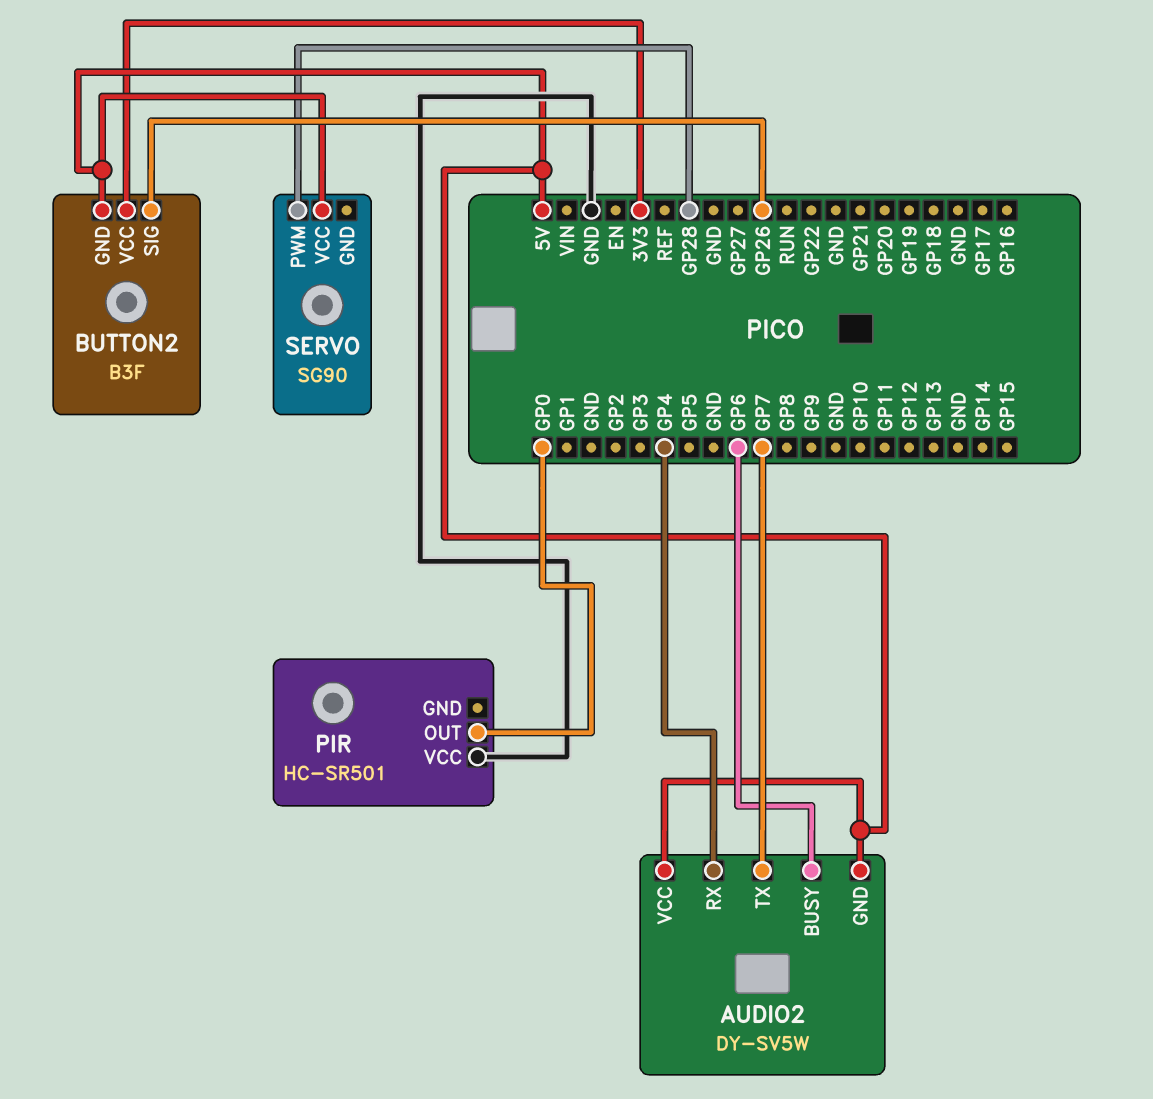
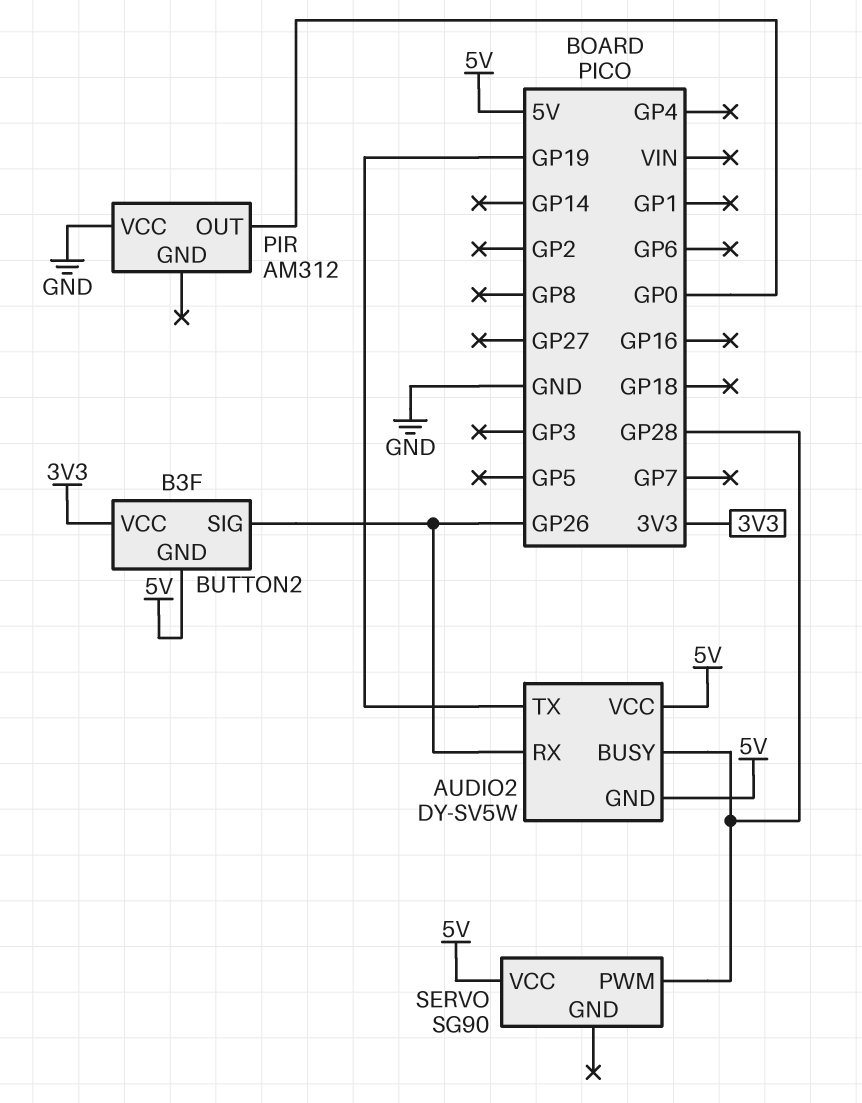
AUDIO2 pin BUSY: GP6 -> GP28
AUDIO2 pin RX: GP4 -> GP26
AUDIO2 pin TX: GP7 -> GP19
PIR: HC-SR501 -> AM312

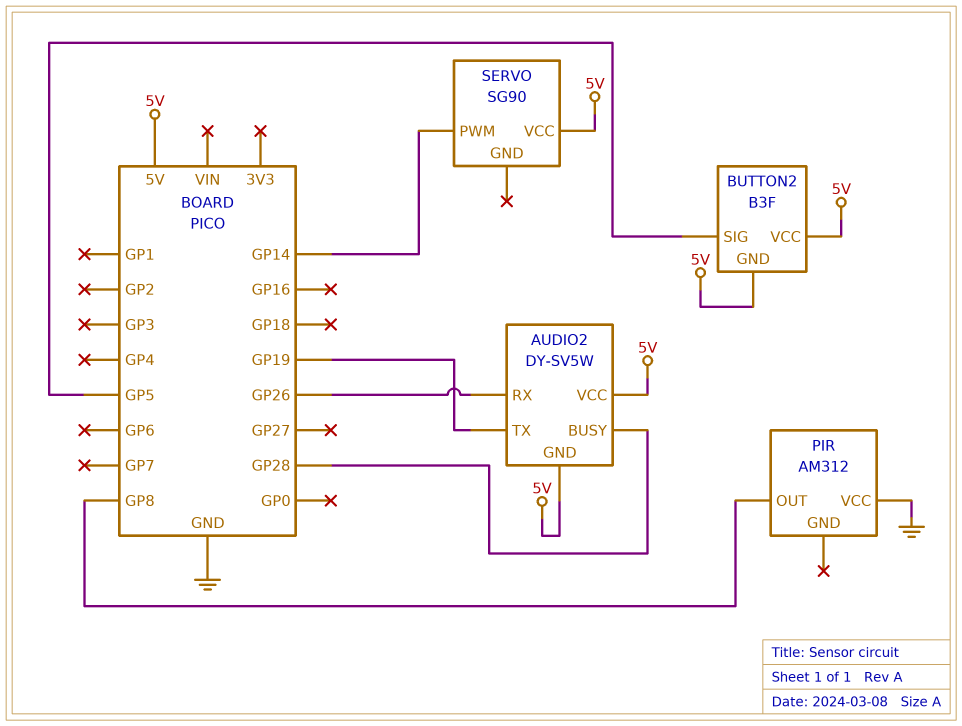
BUTTON2 pin SIG: GP26 -> GP5
BUTTON2 pin VCC: 3V3 -> 5V
PIR pin OUT: GP0 -> GP8
SERVO pin PWM: GP28 -> GP14

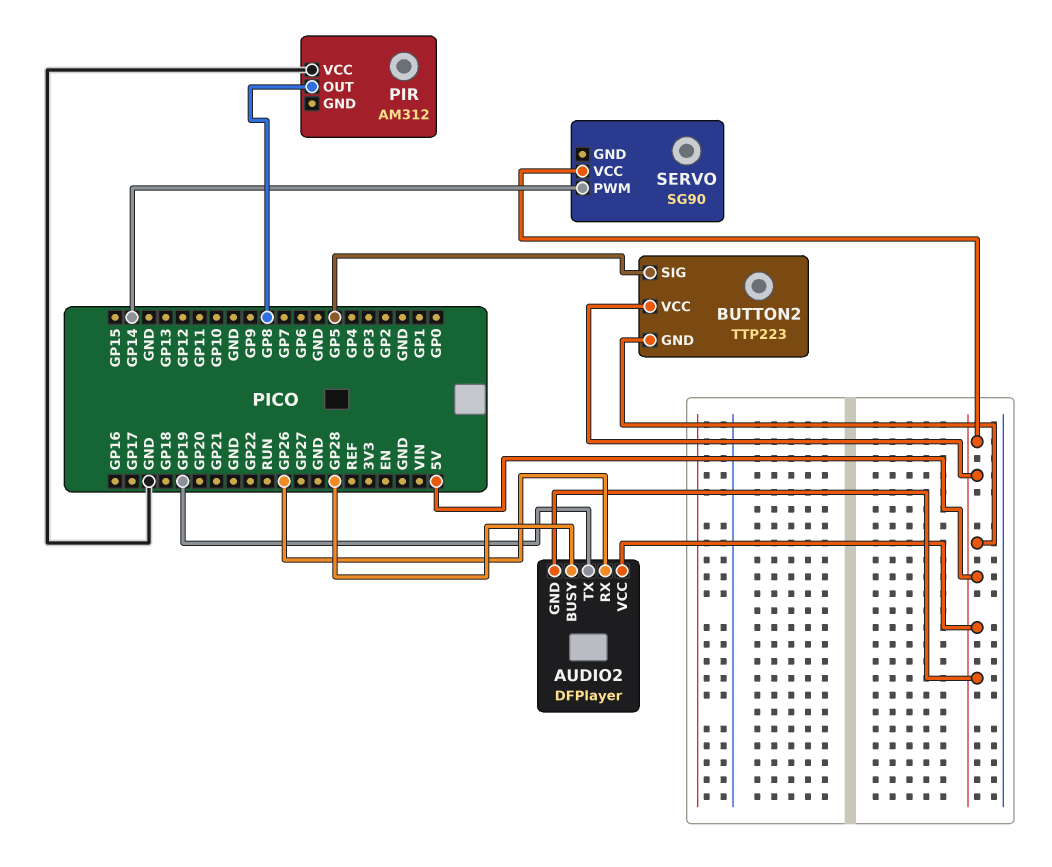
AUDIO2: DY-SV5W -> DFPlayer
BUTTON2: B3F -> TTP223

